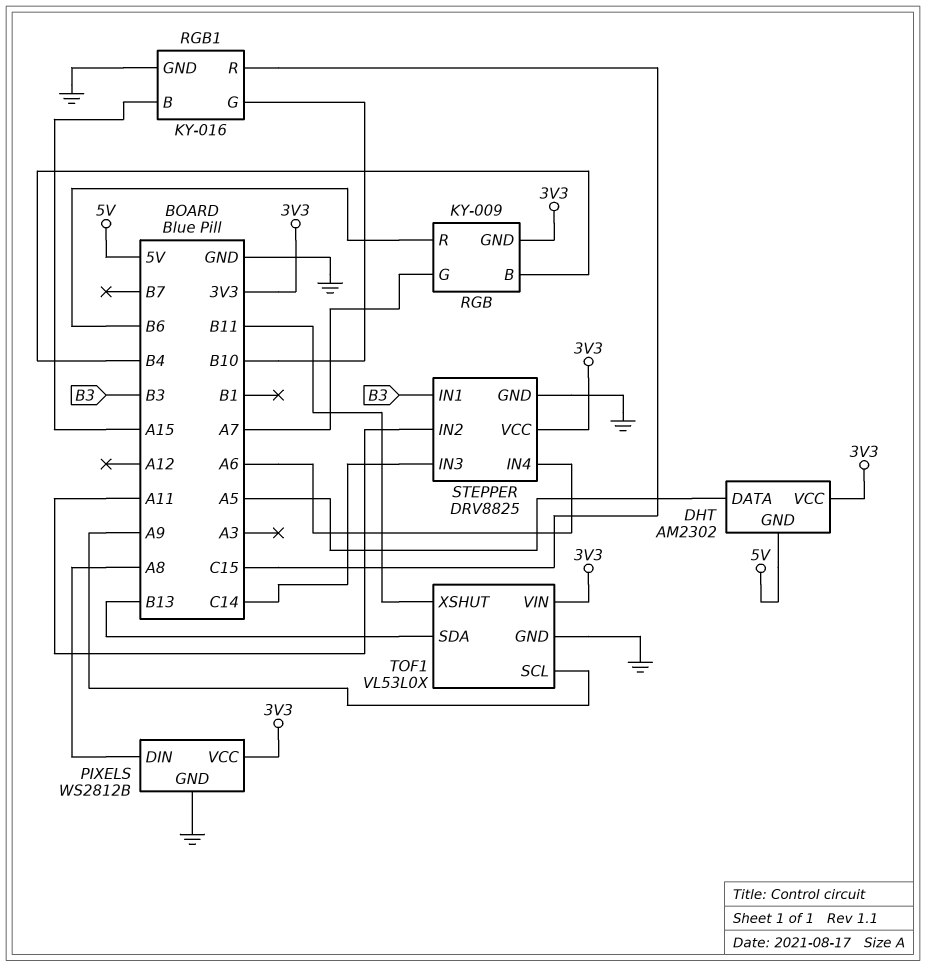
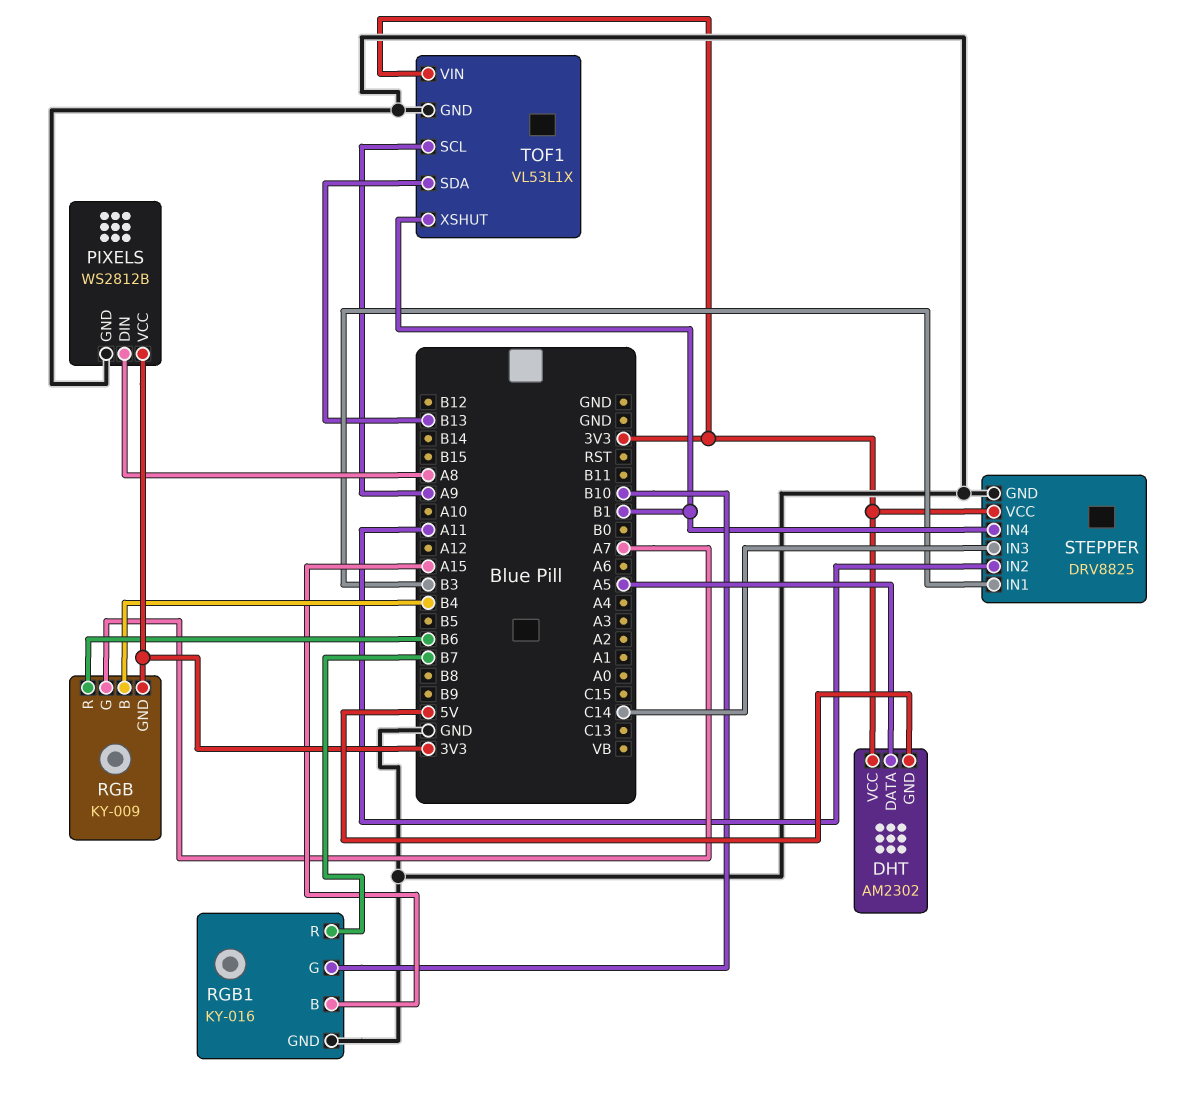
RGB1 pin R: C15 -> B7
STEPPER pin IN4: A6 -> B1
TOF1: VL53L0X -> VL53L1X
TOF1 pin XSHUT: B11 -> B1

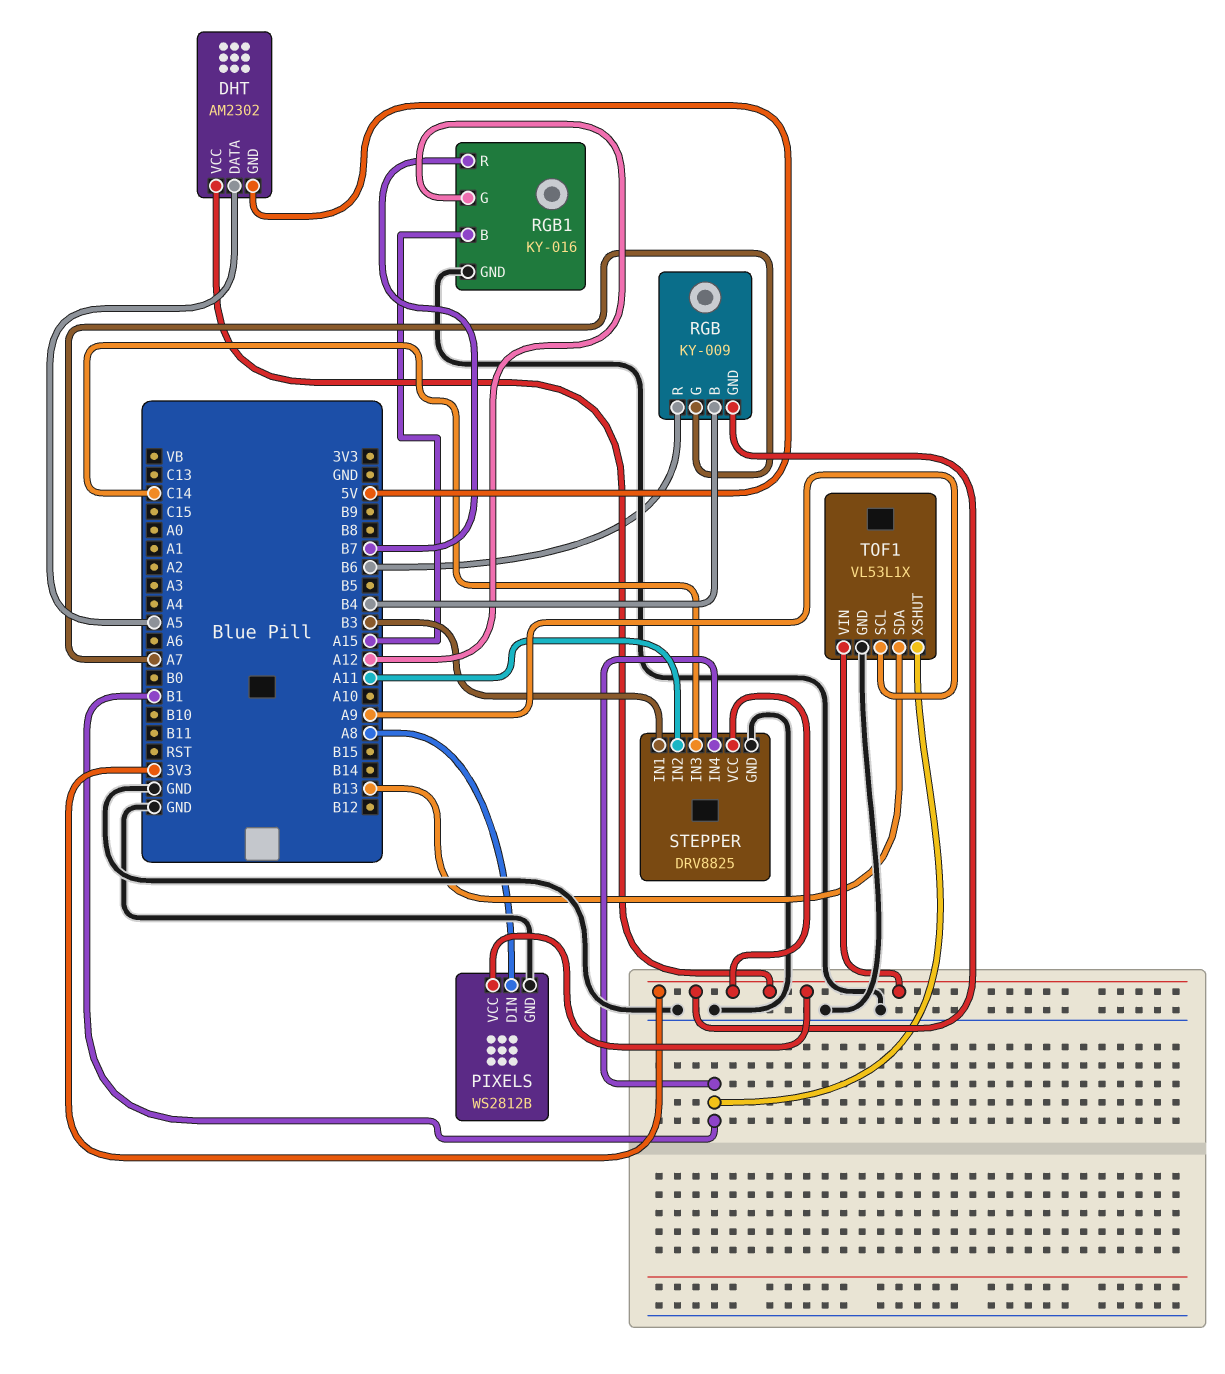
RGB1 pin G: B10 -> A12

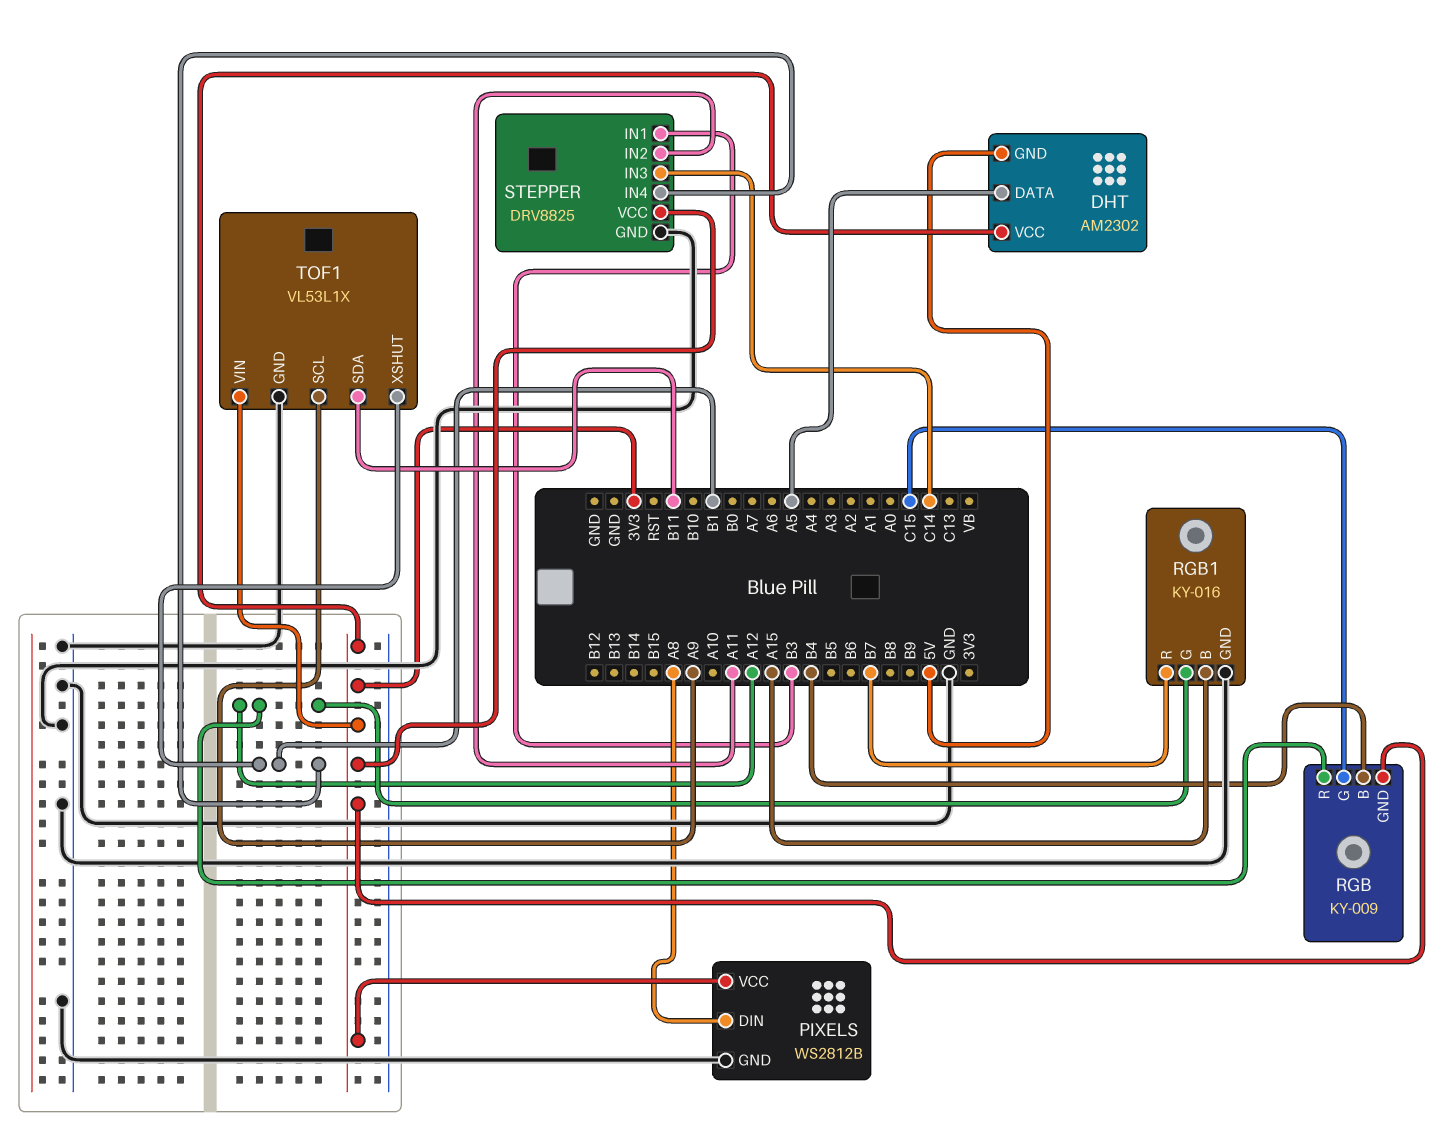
RGB pin G: A7 -> C15
RGB pin R: B6 -> A12
TOF1 pin SDA: B13 -> B11

